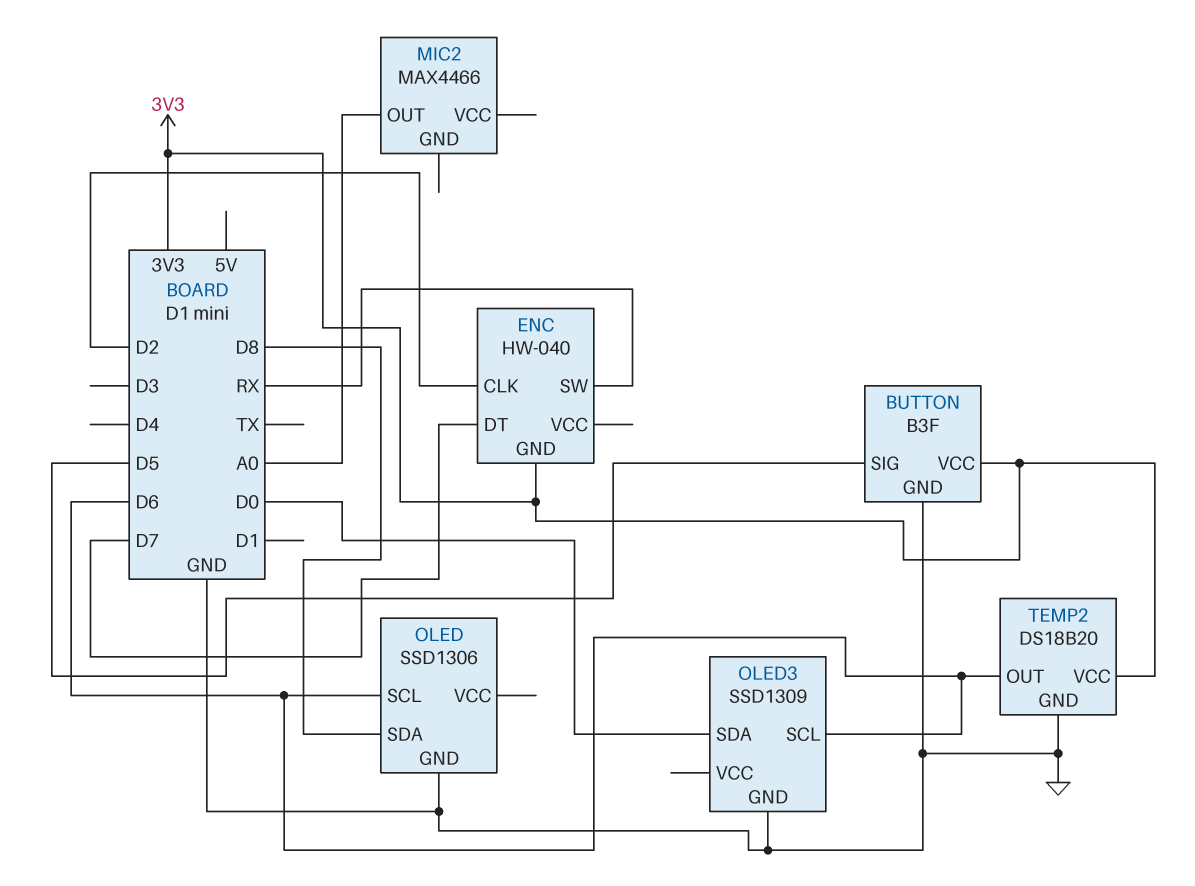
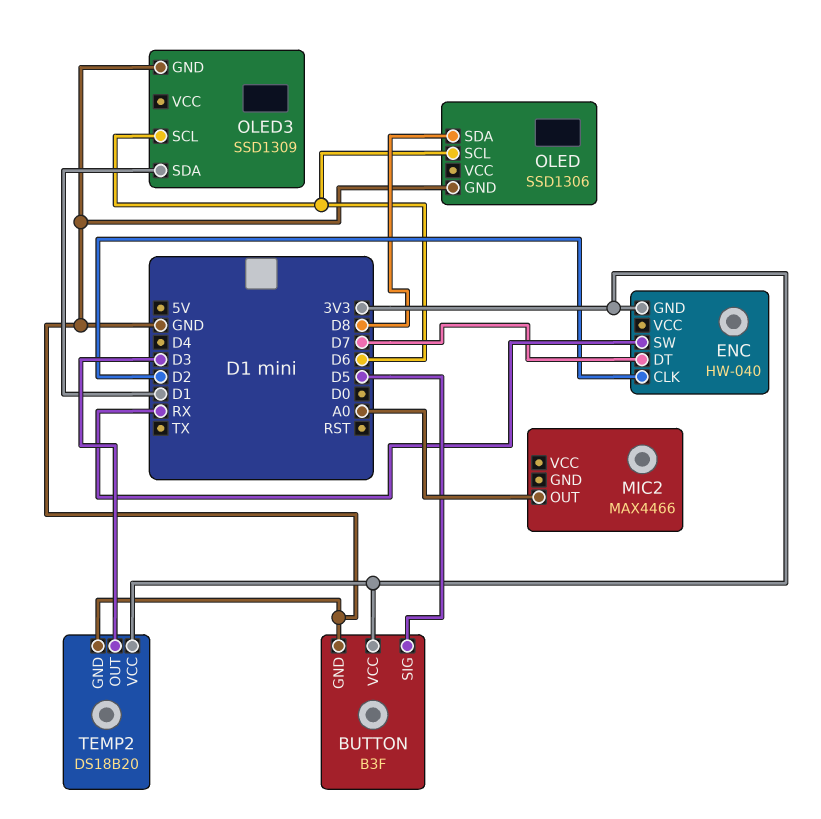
OLED3 pin SDA: D0 -> D1
TEMP2 pin OUT: D6 -> D3

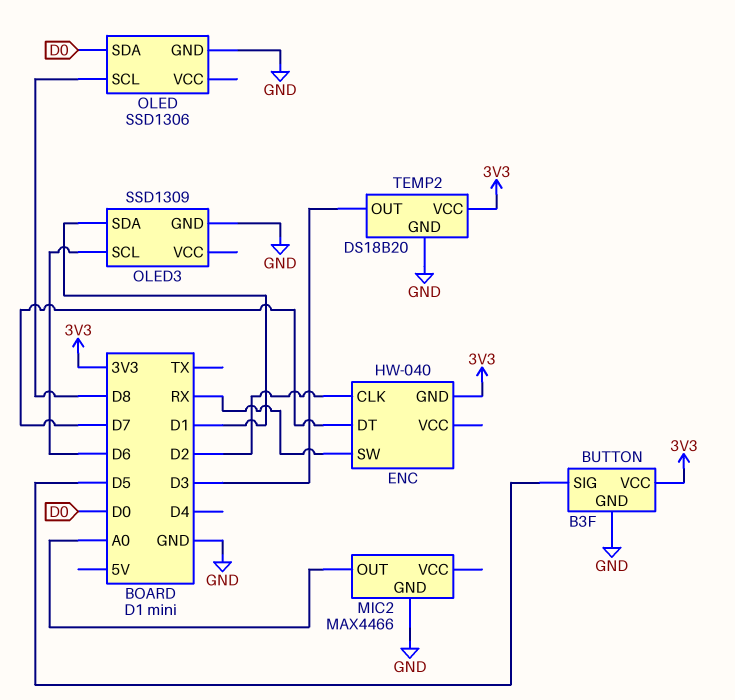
MIC2 pin GND: none -> GND
OLED pin SCL: D6 -> D8
OLED pin SDA: D8 -> D0

